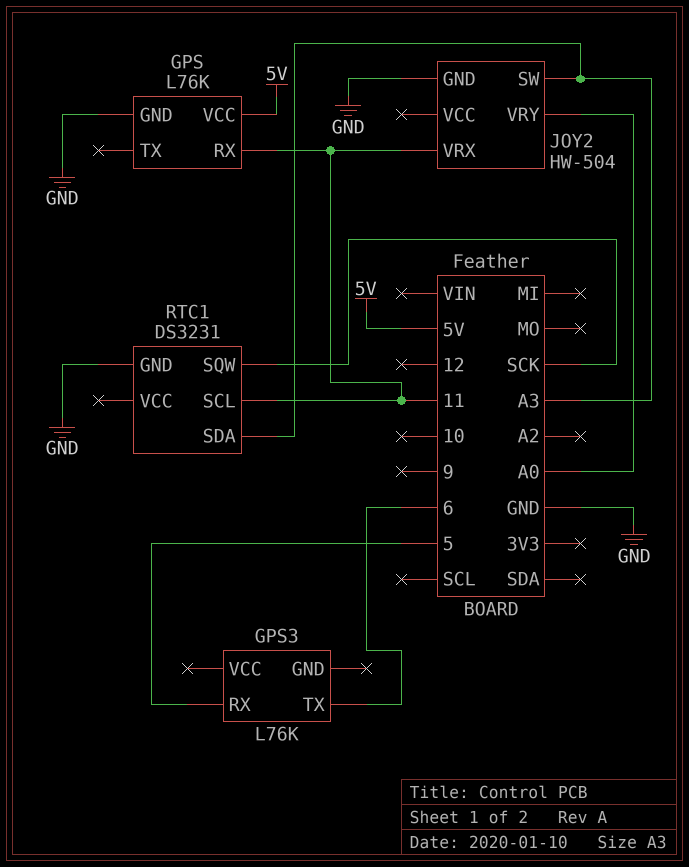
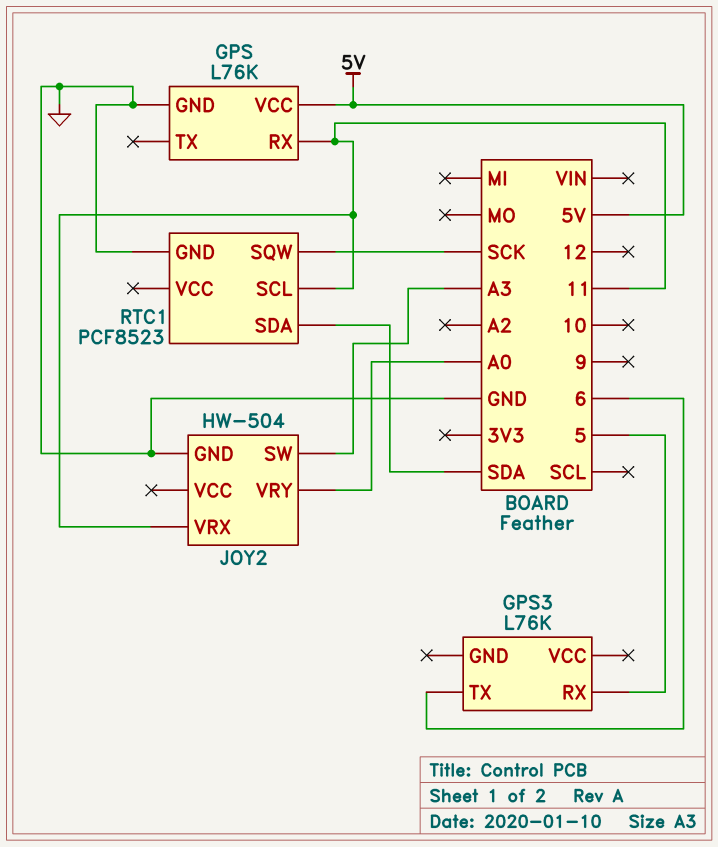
RTC1: DS3231 -> PCF8523
RTC1 pin SDA: A3 -> SDA

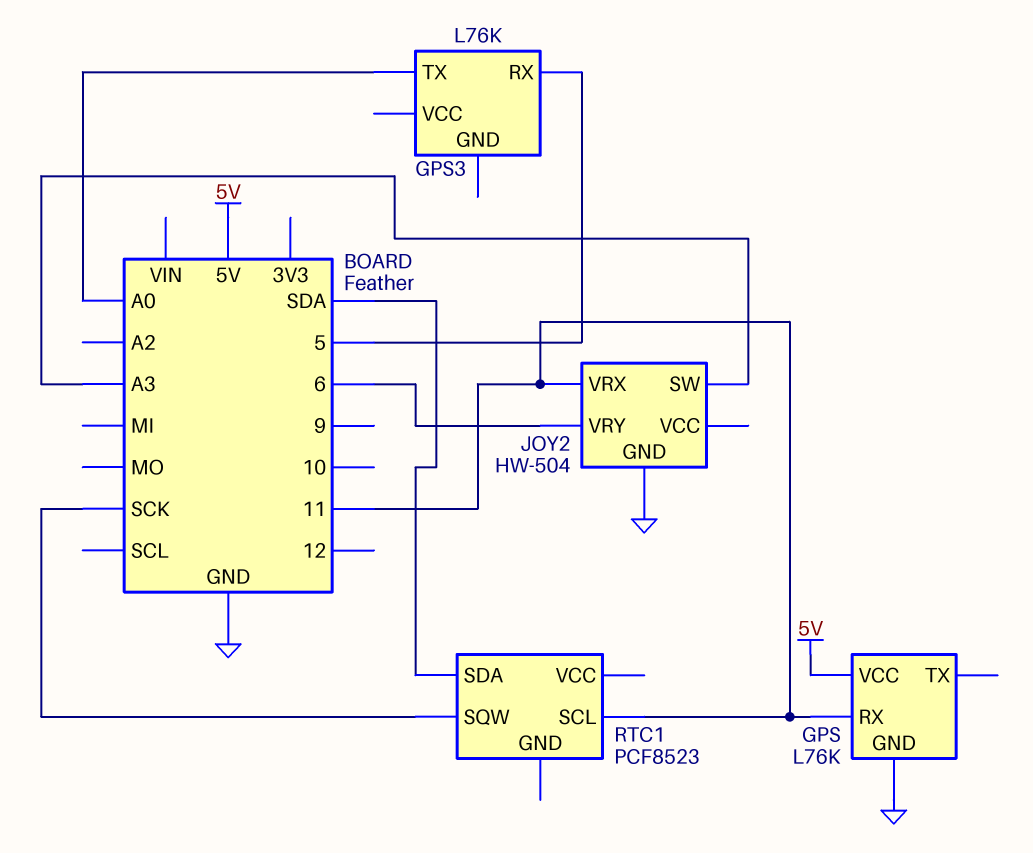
GPS3 pin TX: 6 -> A0
JOY2 pin VRY: A0 -> 6
RTC1 pin GND: GND -> none

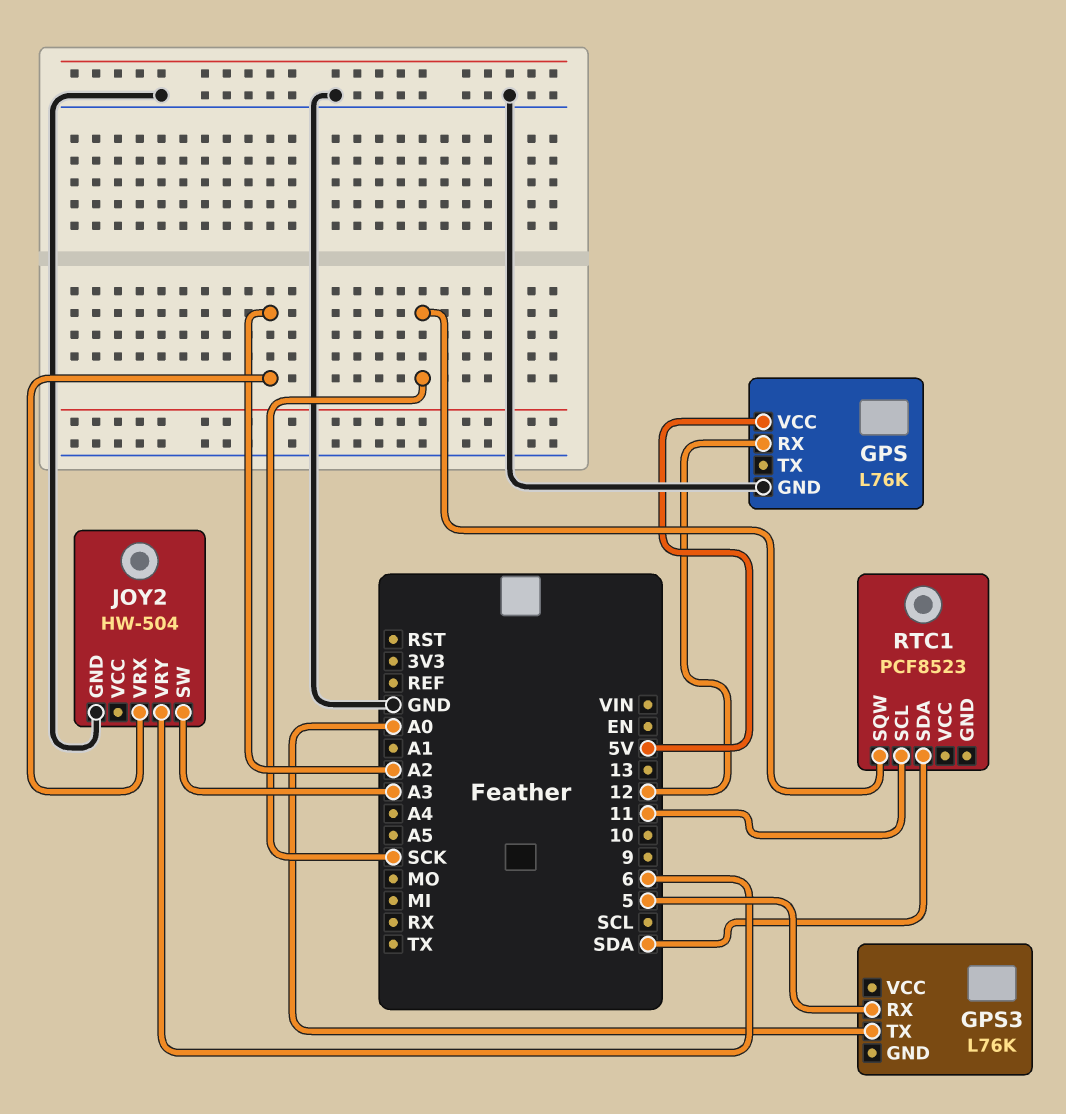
GPS pin RX: 11 -> 12
JOY2 pin VRX: 11 -> A2

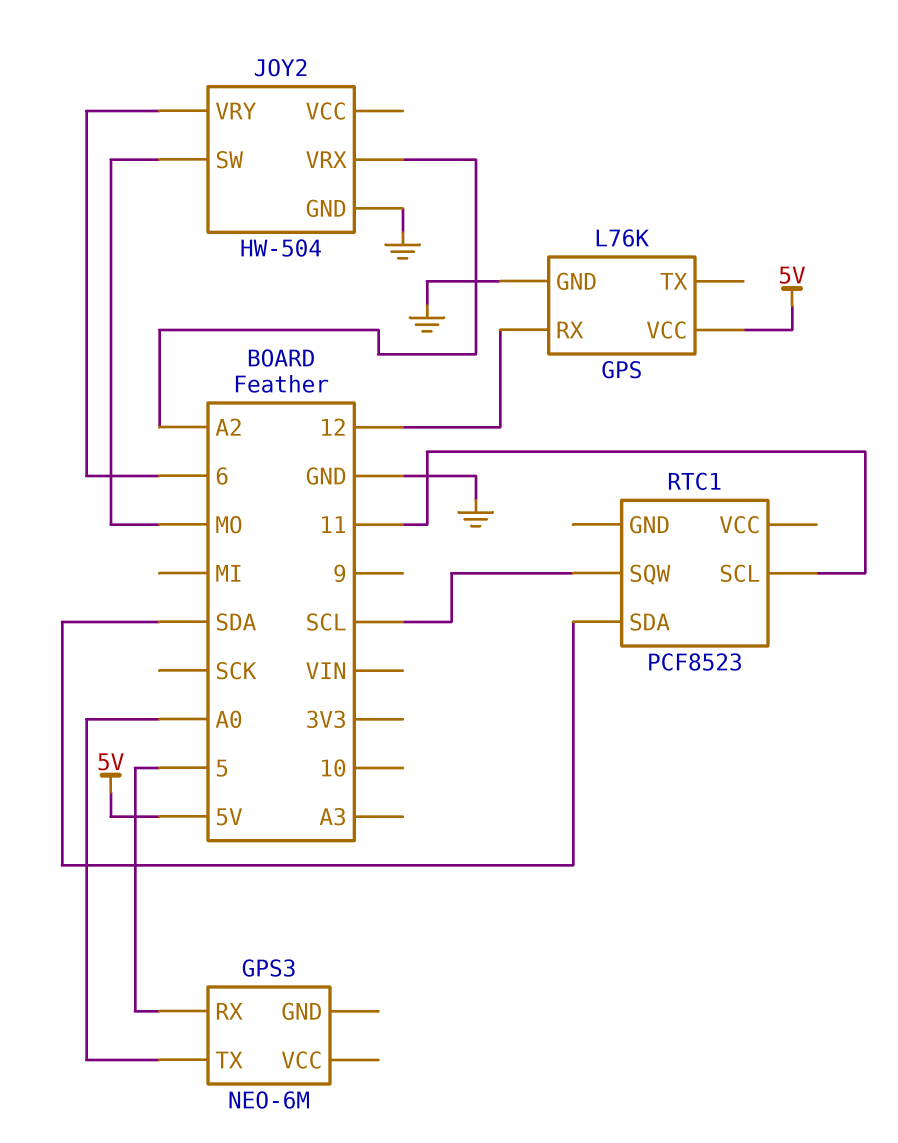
GPS3: L76K -> NEO-6M
JOY2 pin SW: A3 -> MO
RTC1 pin SQW: SCK -> SCL

